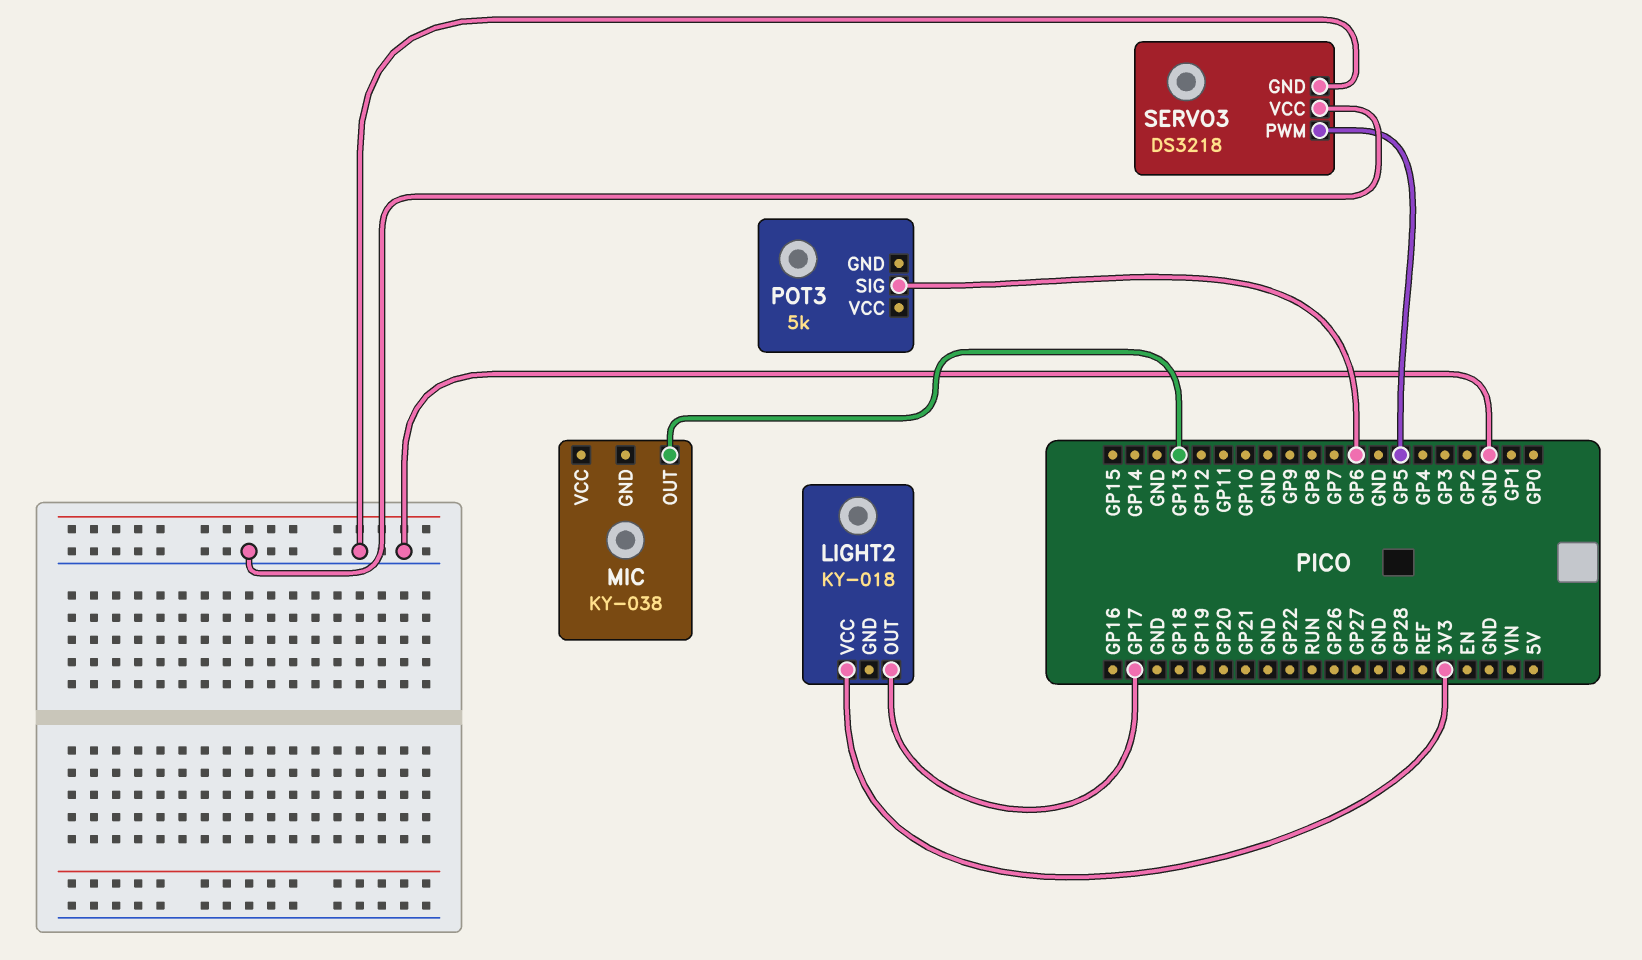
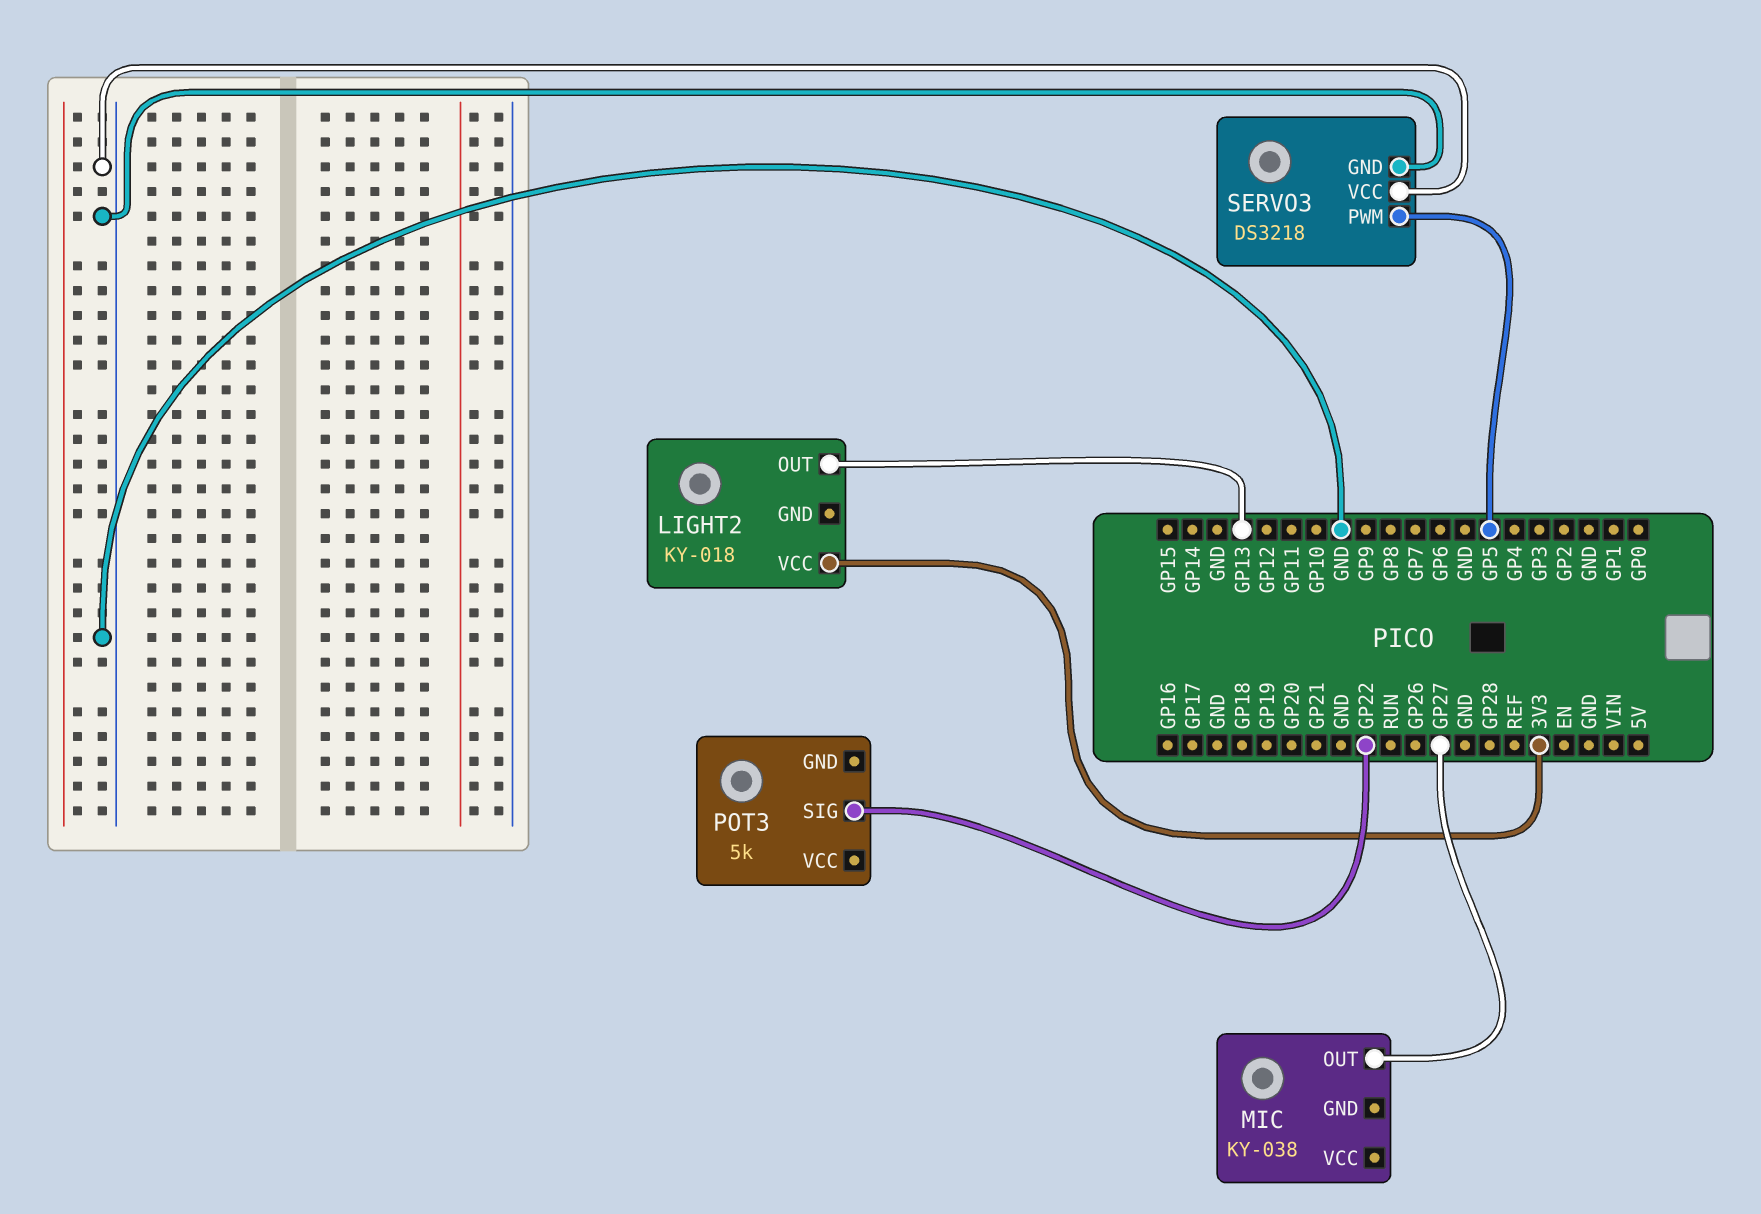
LIGHT2 pin OUT: GP17 -> GP13
MIC pin OUT: GP13 -> GP27
POT3 pin SIG: GP6 -> GP22

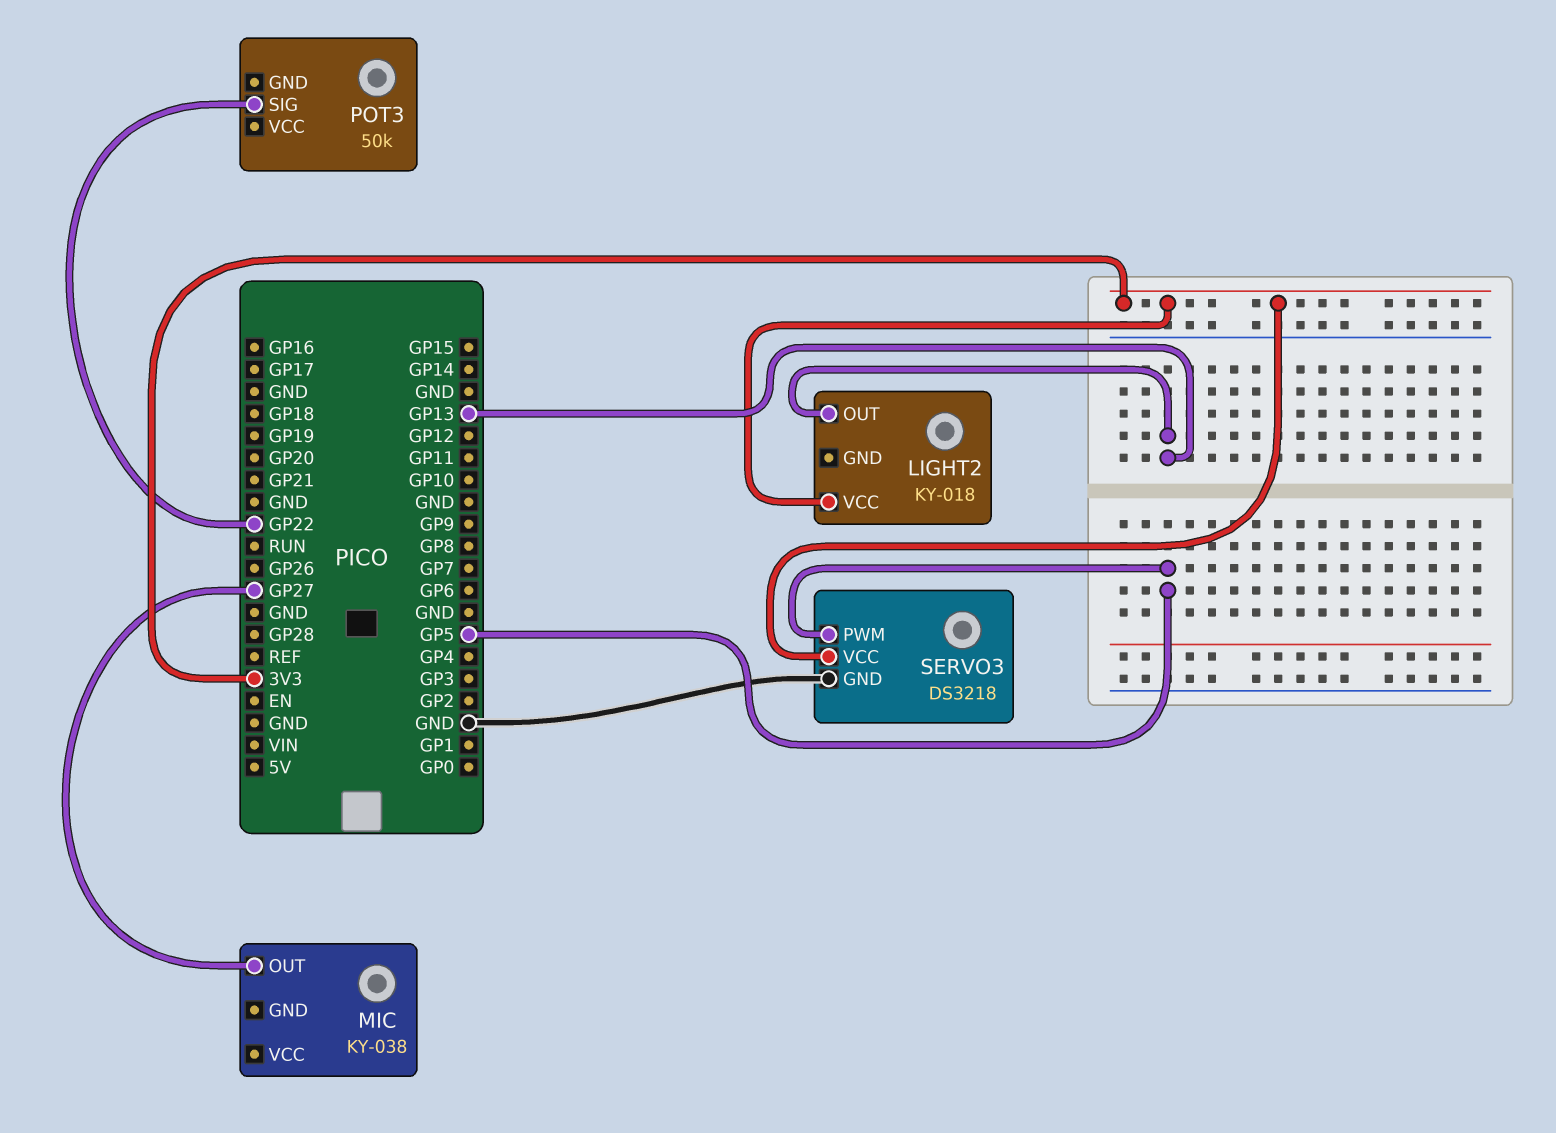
POT3: 5k -> 50k
SERVO3 pin VCC: GND -> 3V3

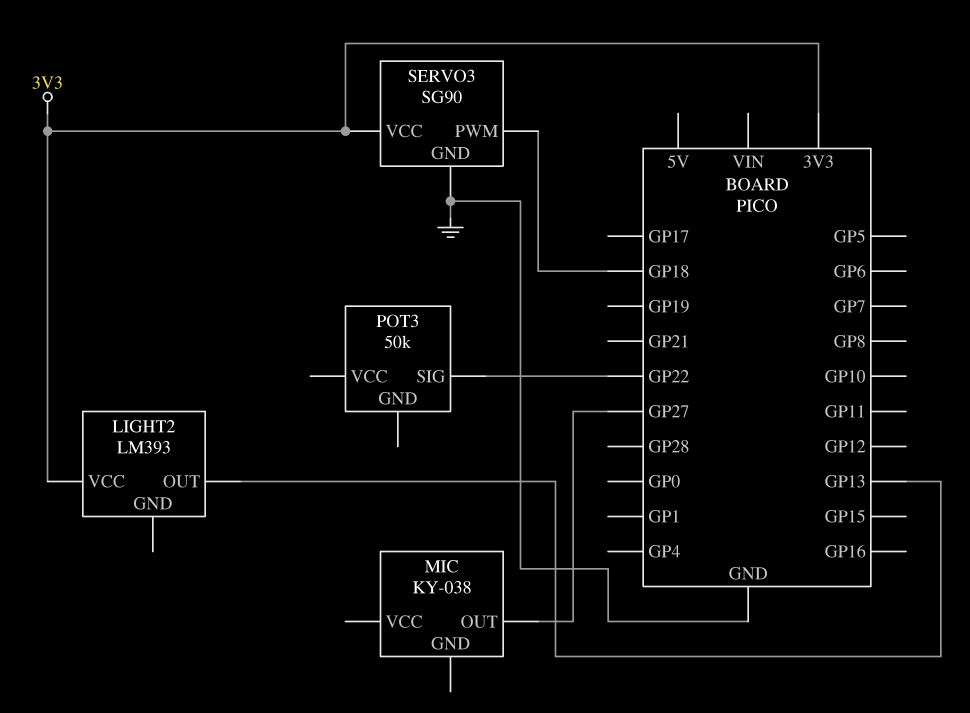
LIGHT2: KY-018 -> LM393
SERVO3: DS3218 -> SG90
SERVO3 pin PWM: GP5 -> GP18

